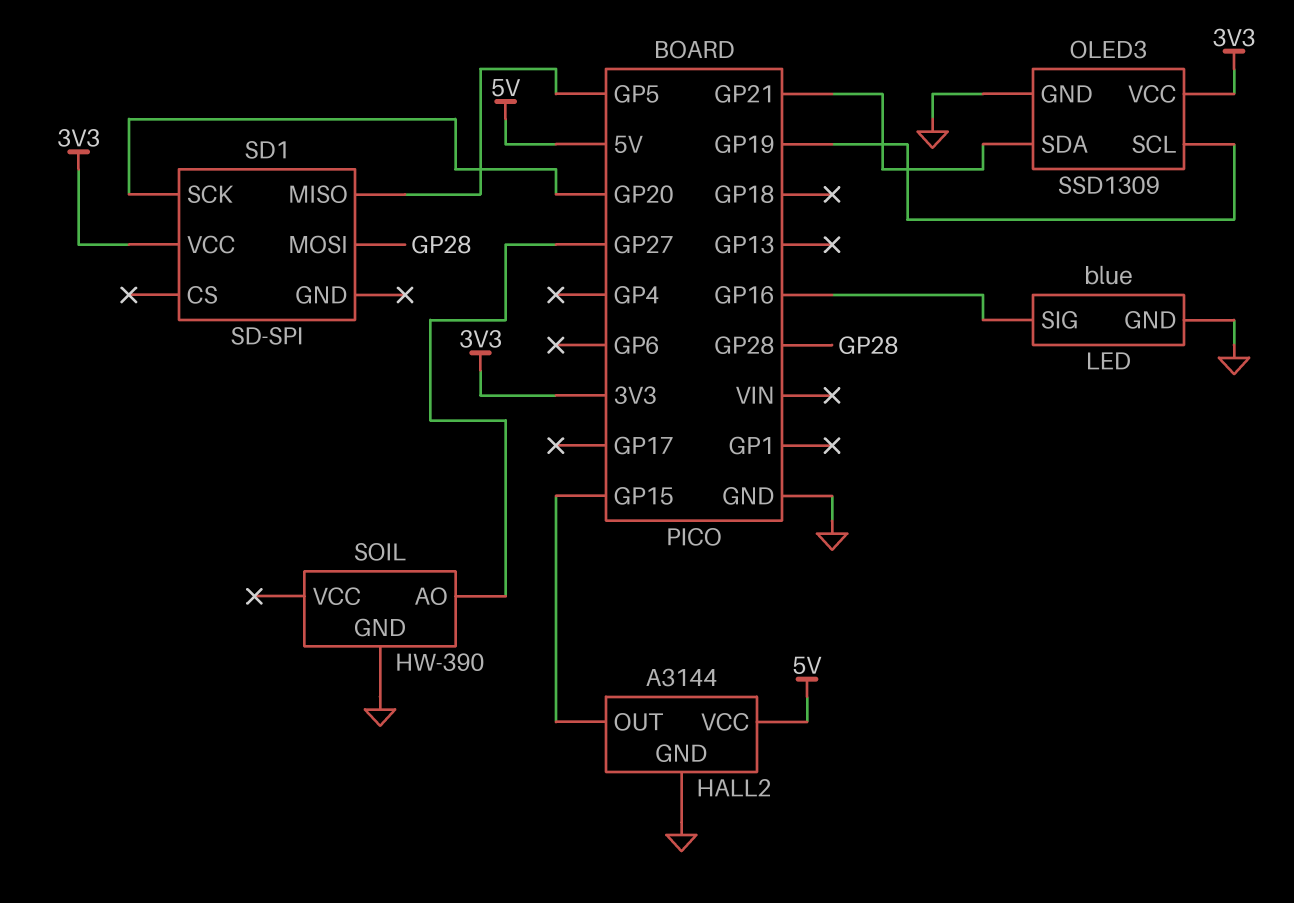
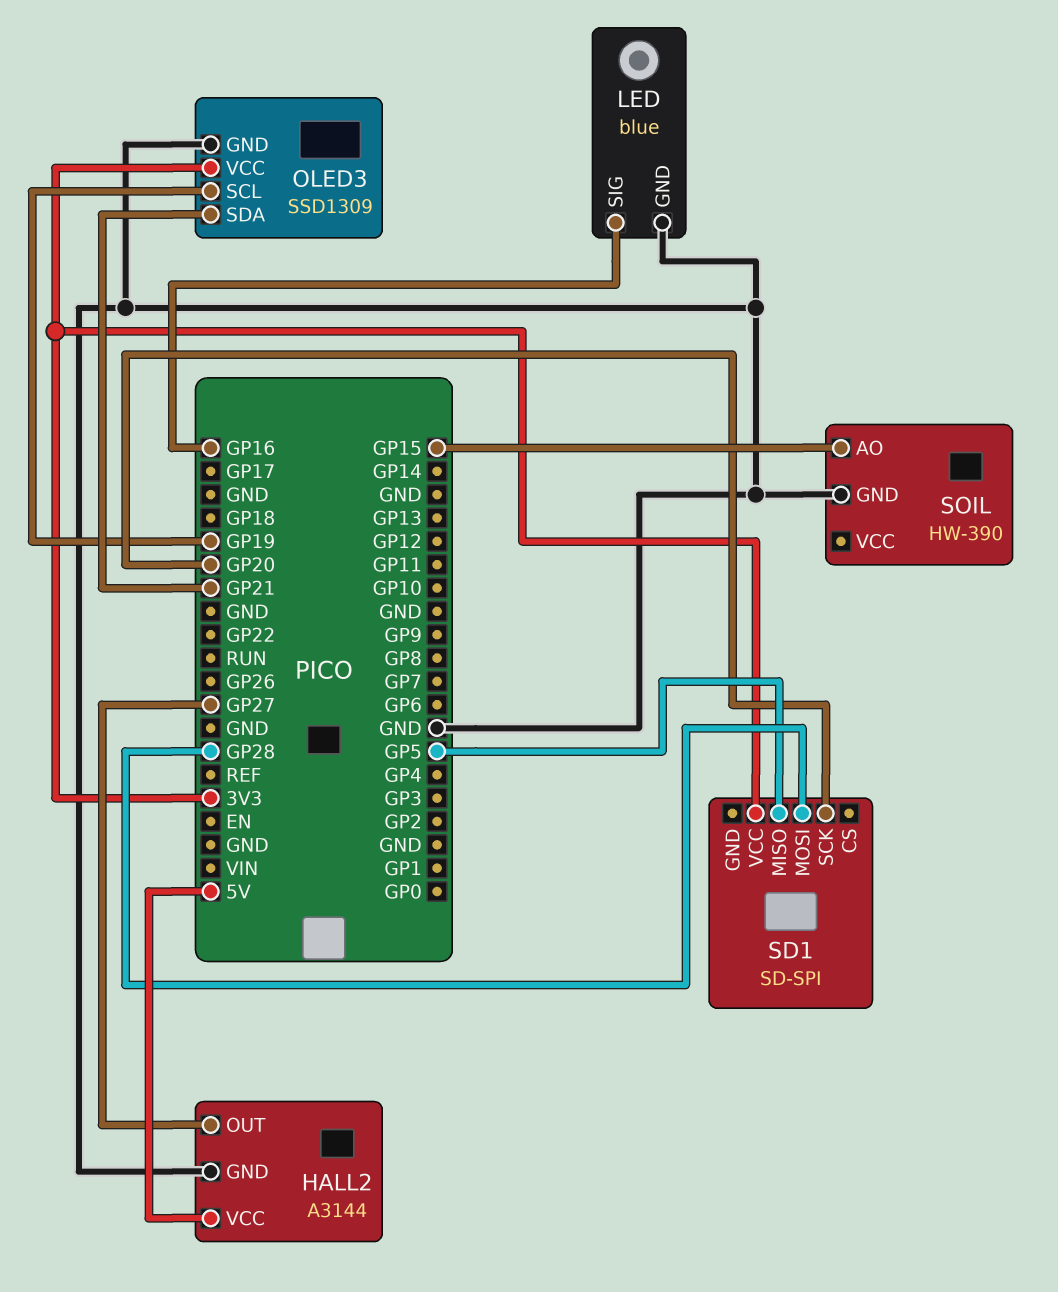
HALL2 pin OUT: GP15 -> GP27
SOIL pin AO: GP27 -> GP15

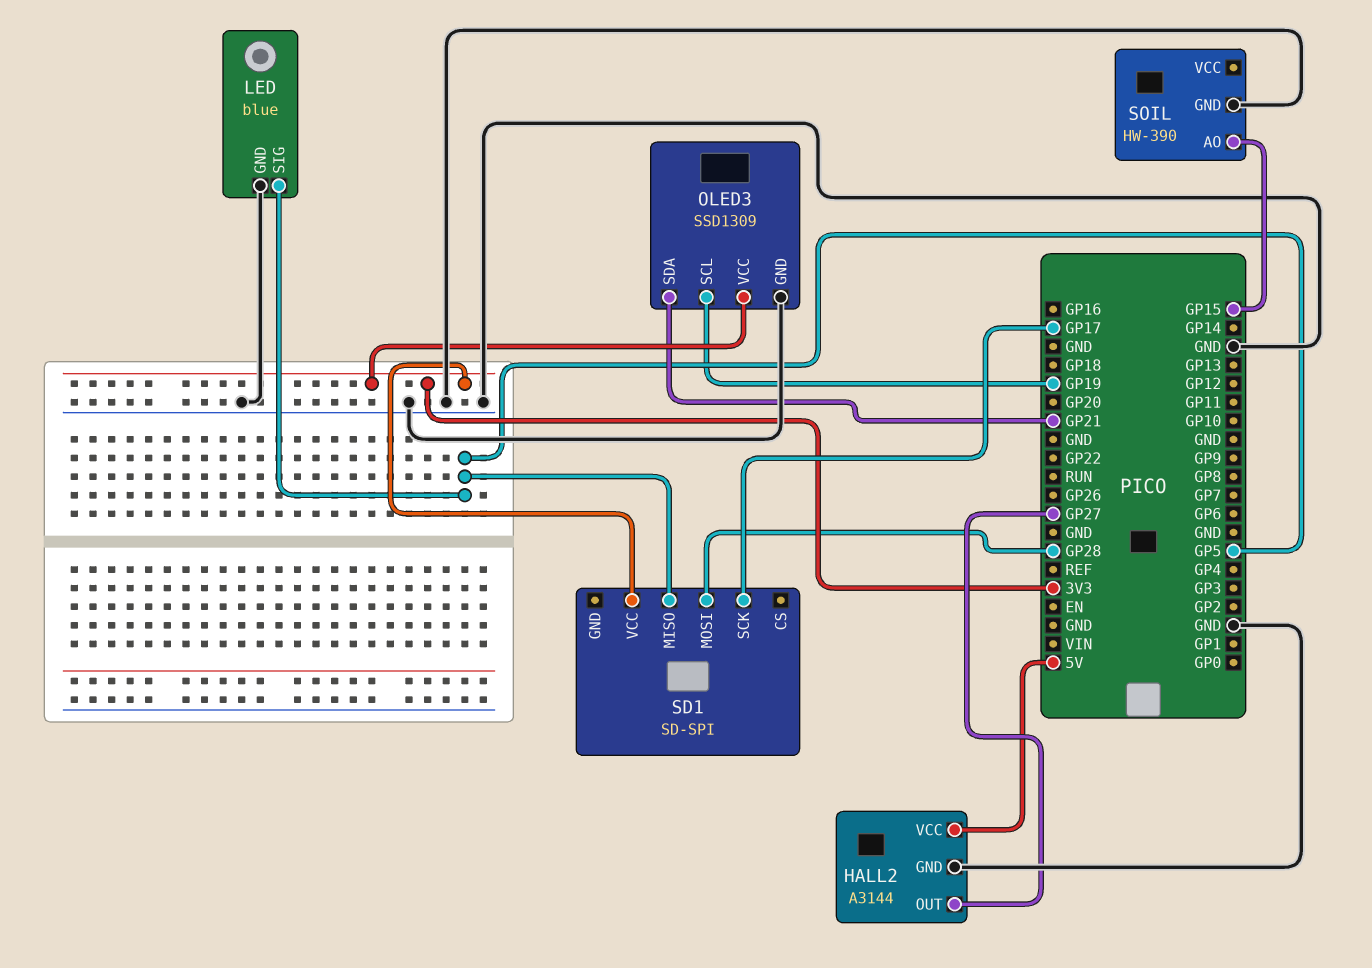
LED pin SIG: GP16 -> GP5
SD1 pin SCK: GP20 -> GP17

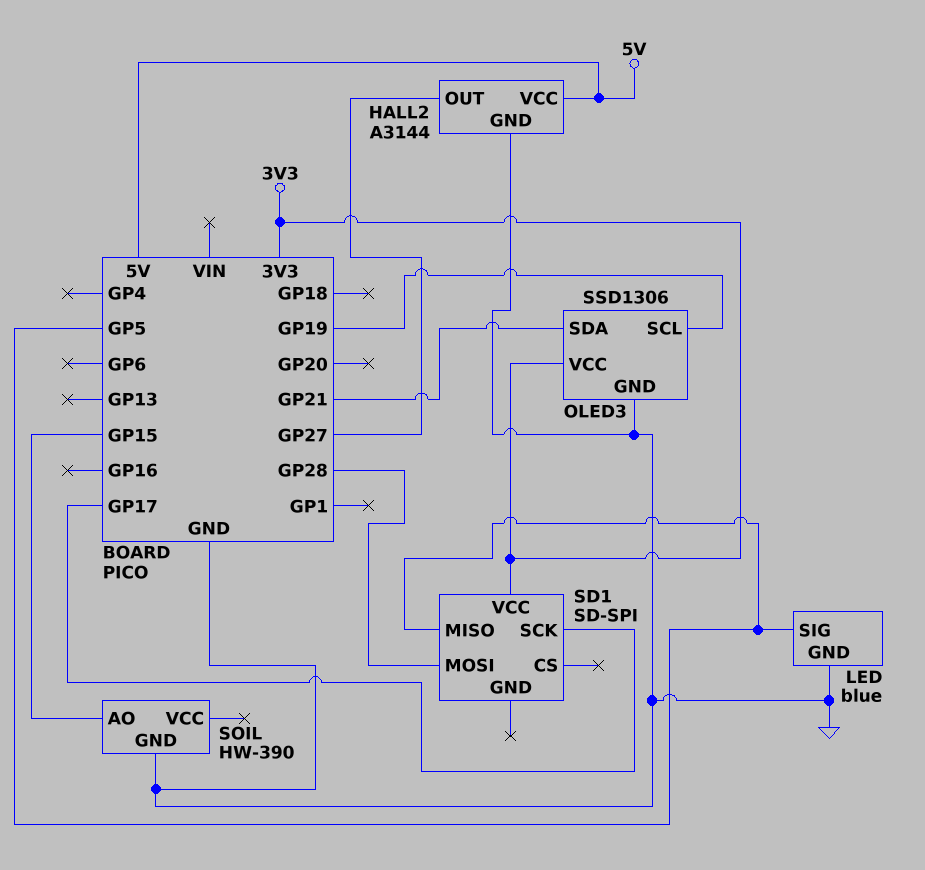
OLED3: SSD1309 -> SSD1306

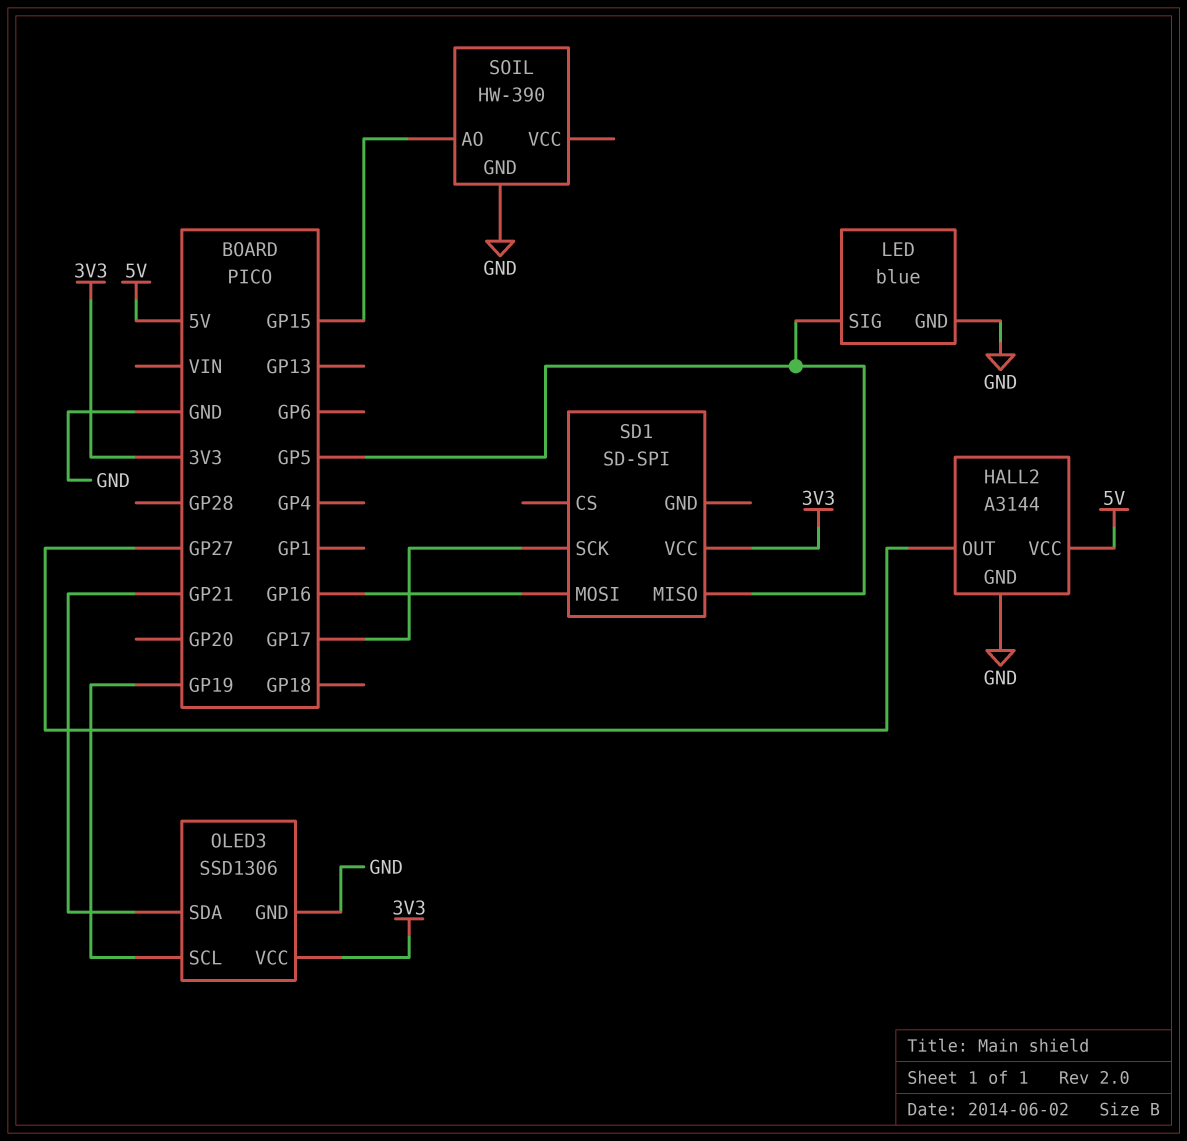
SD1 pin MOSI: GP28 -> GP16

